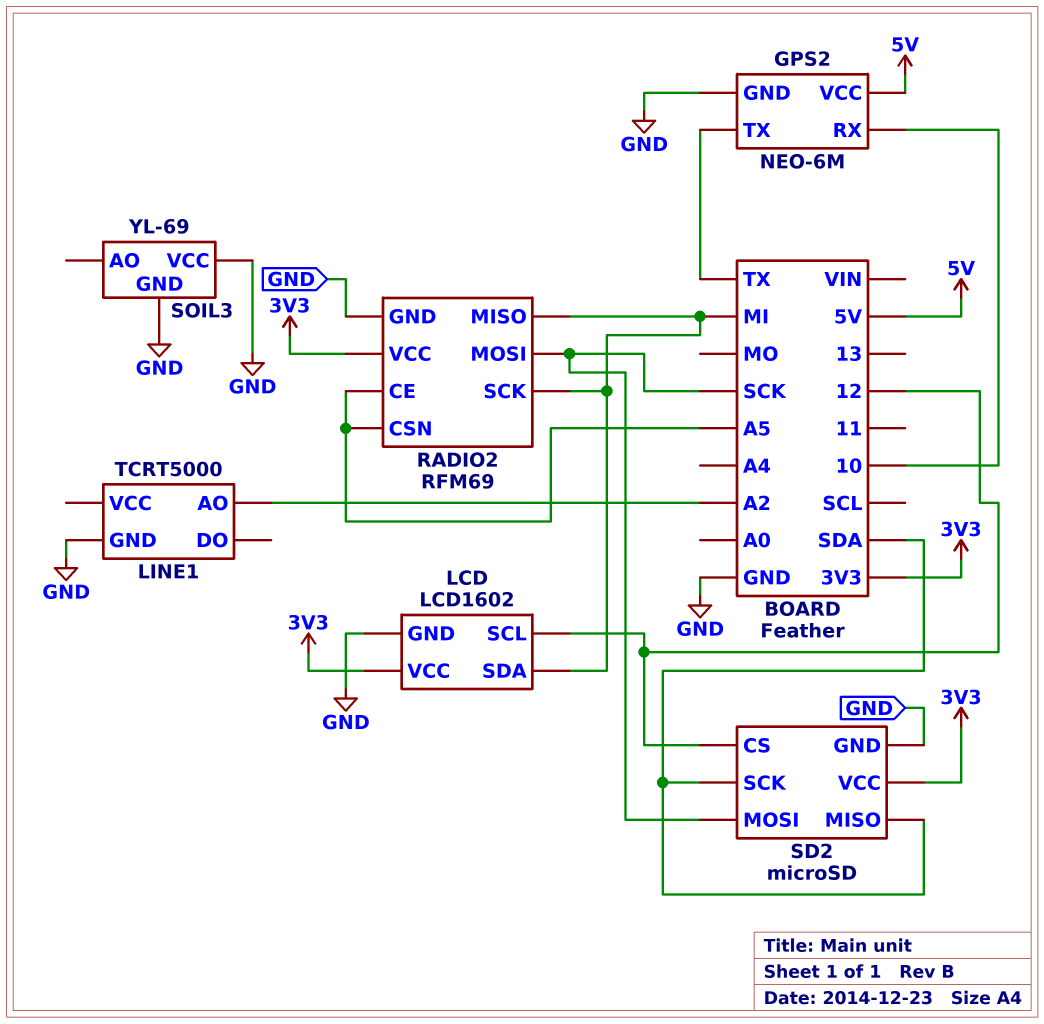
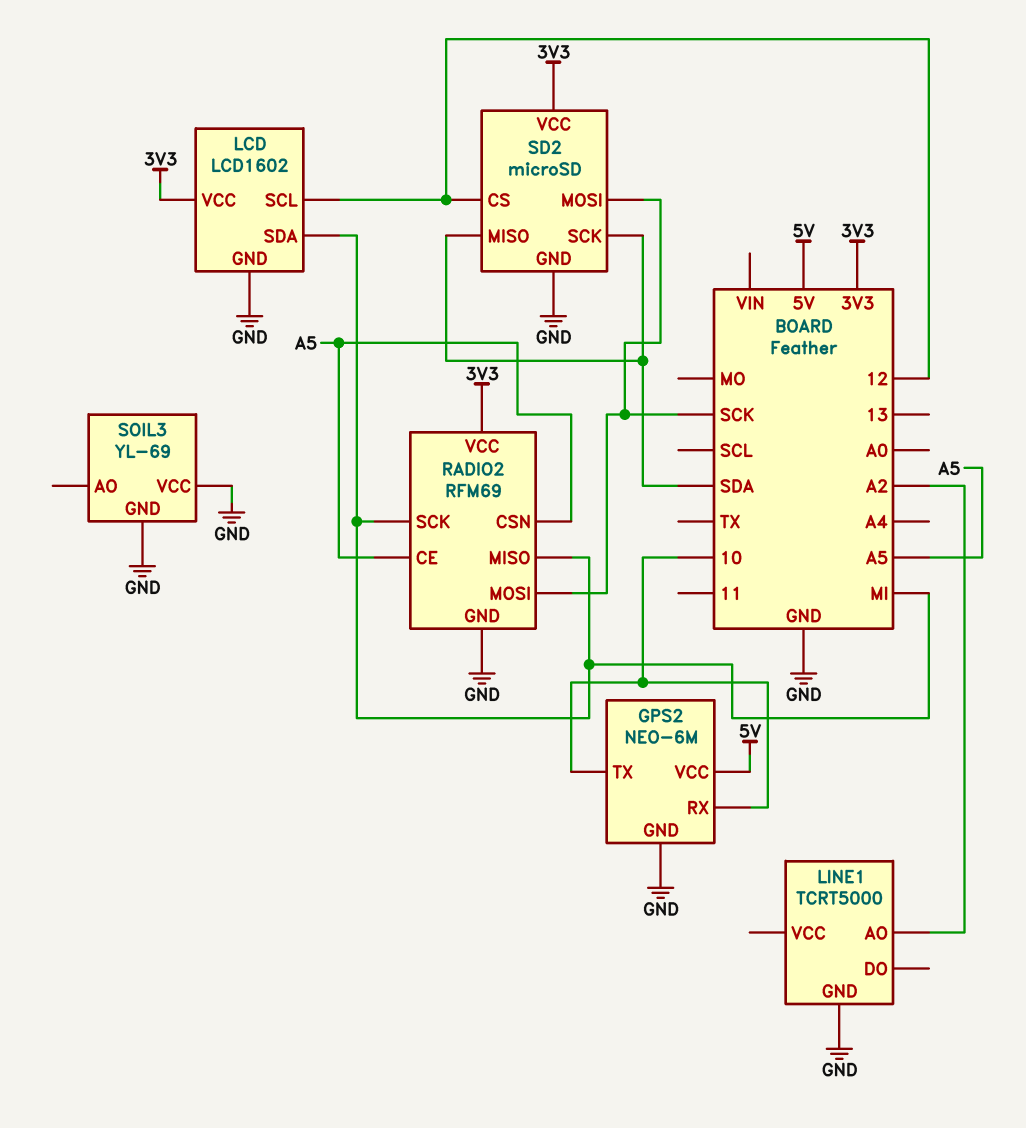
GPS2 pin TX: TX -> 10

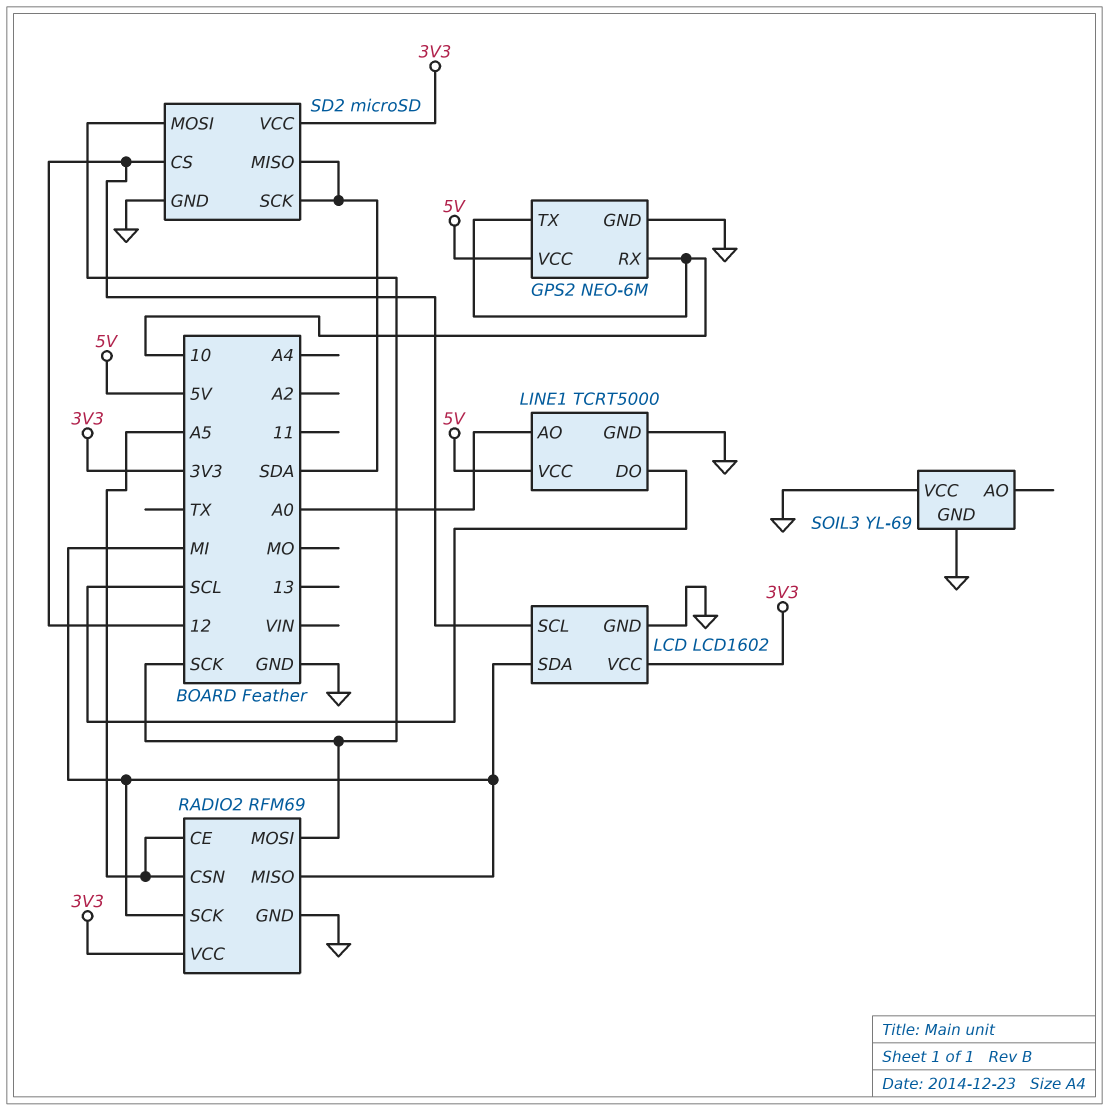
LINE1 pin AO: A2 -> A0
LINE1 pin DO: none -> SCL
LINE1 pin VCC: none -> 5V

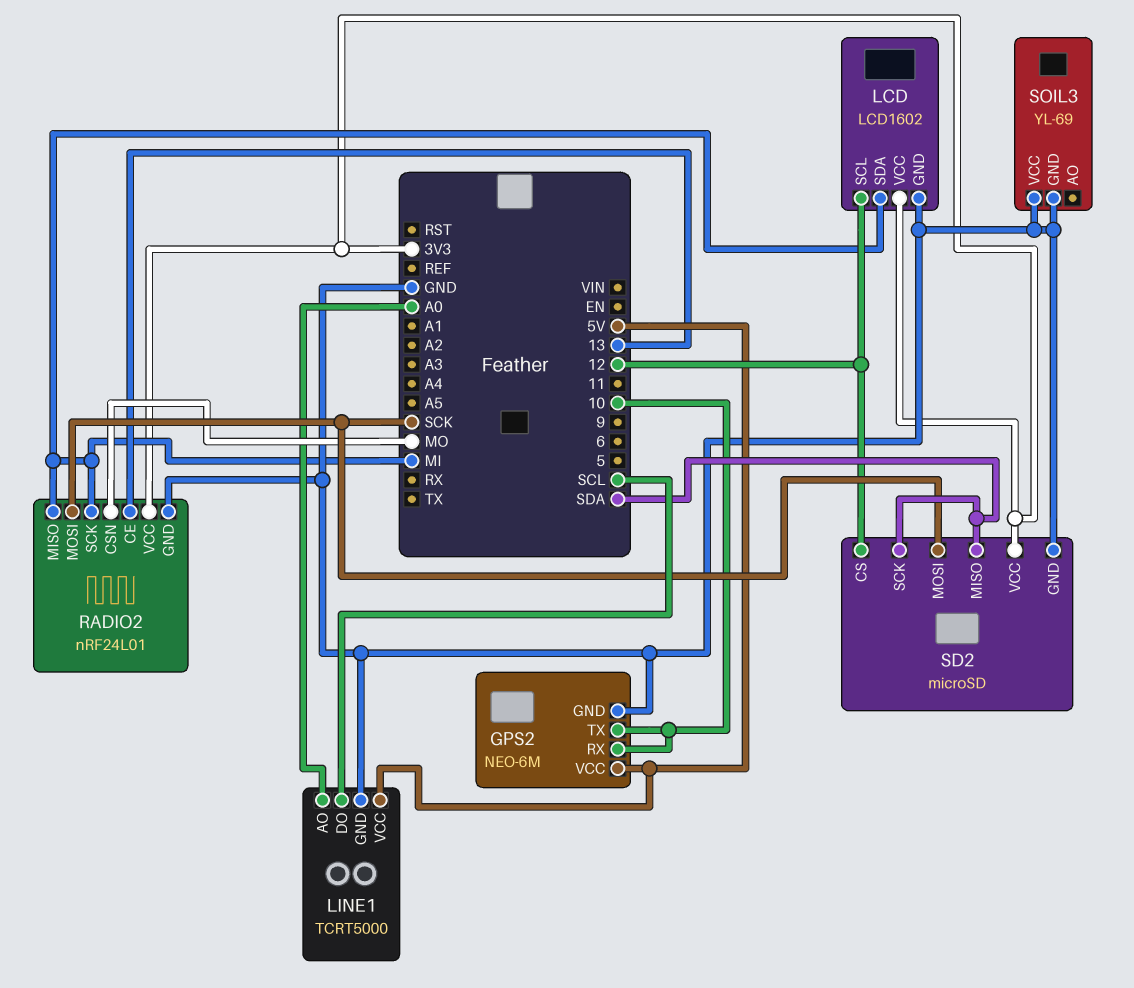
RADIO2: RFM69 -> nRF24L01
RADIO2 pin CE: A5 -> 13
RADIO2 pin CSN: A5 -> MO

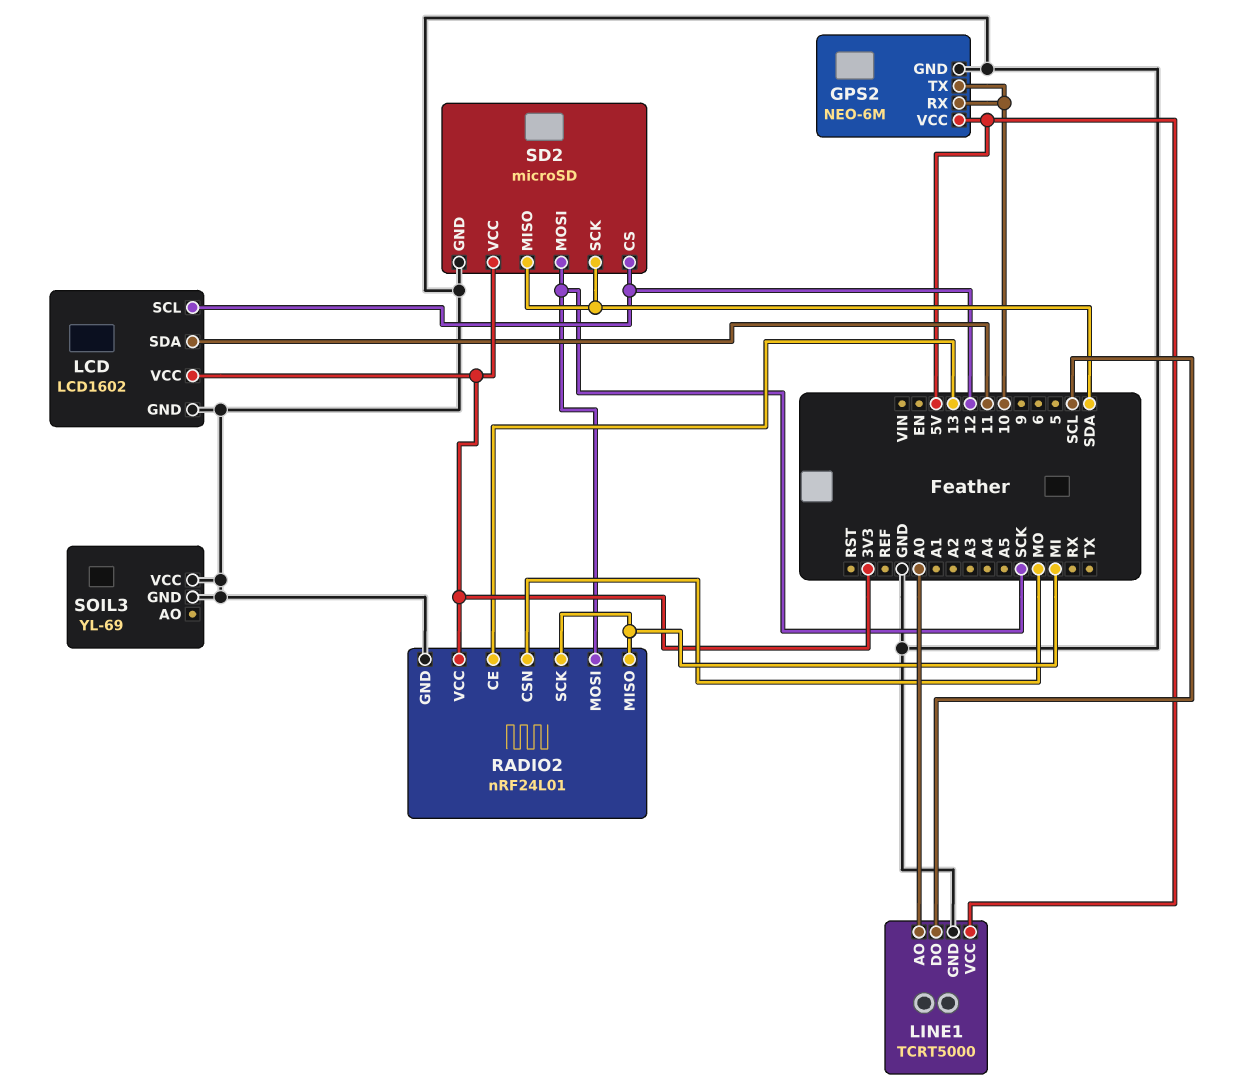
LCD pin SDA: MI -> 11

